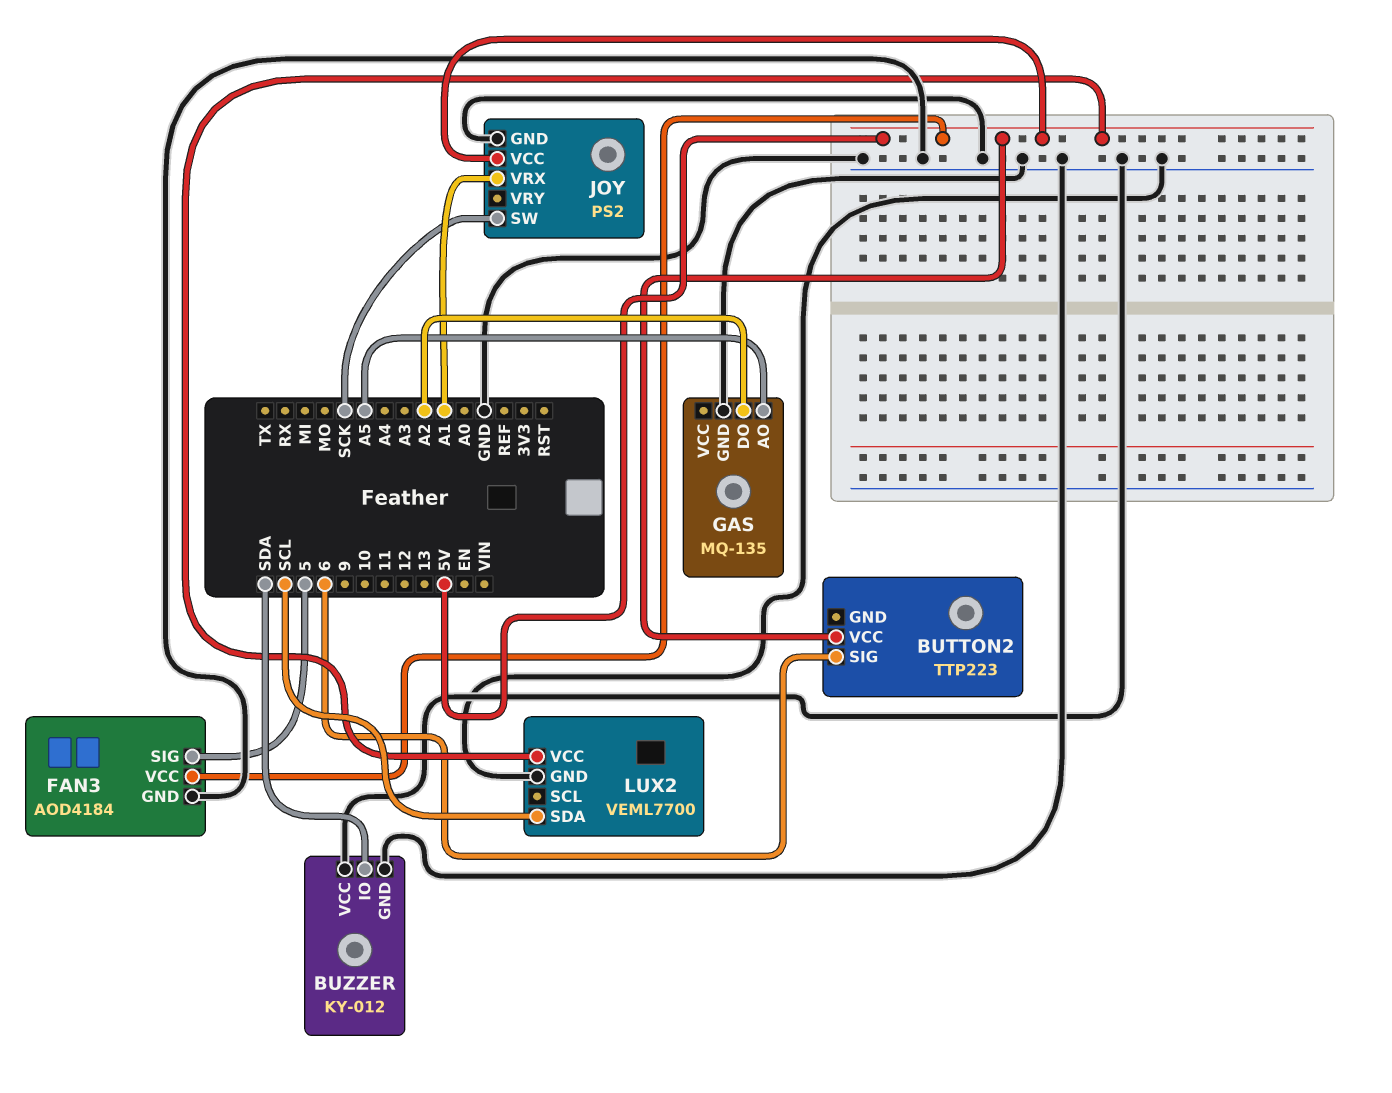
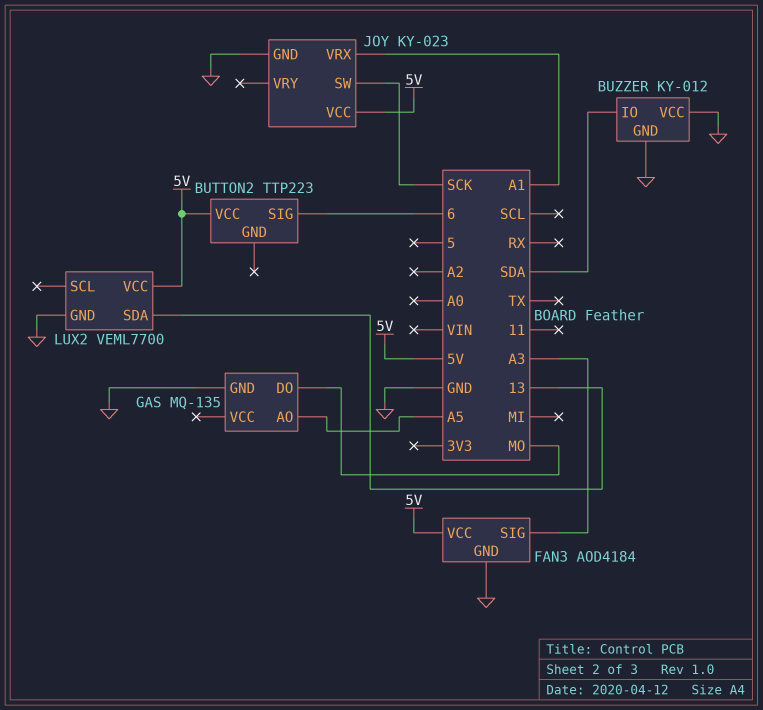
FAN3 pin SIG: 5 -> A3
GAS pin DO: A2 -> MO
JOY: PS2 -> KY-023
LUX2 pin SDA: SCL -> 13

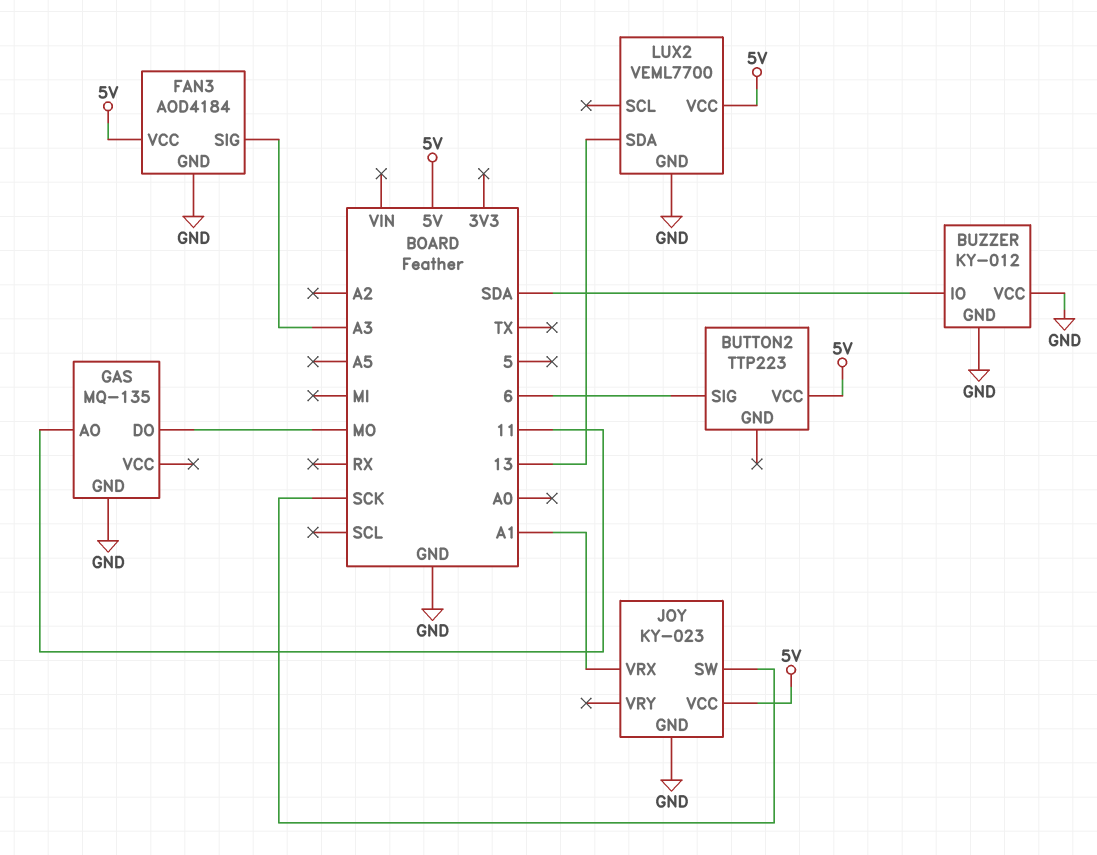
GAS pin AO: A5 -> 11

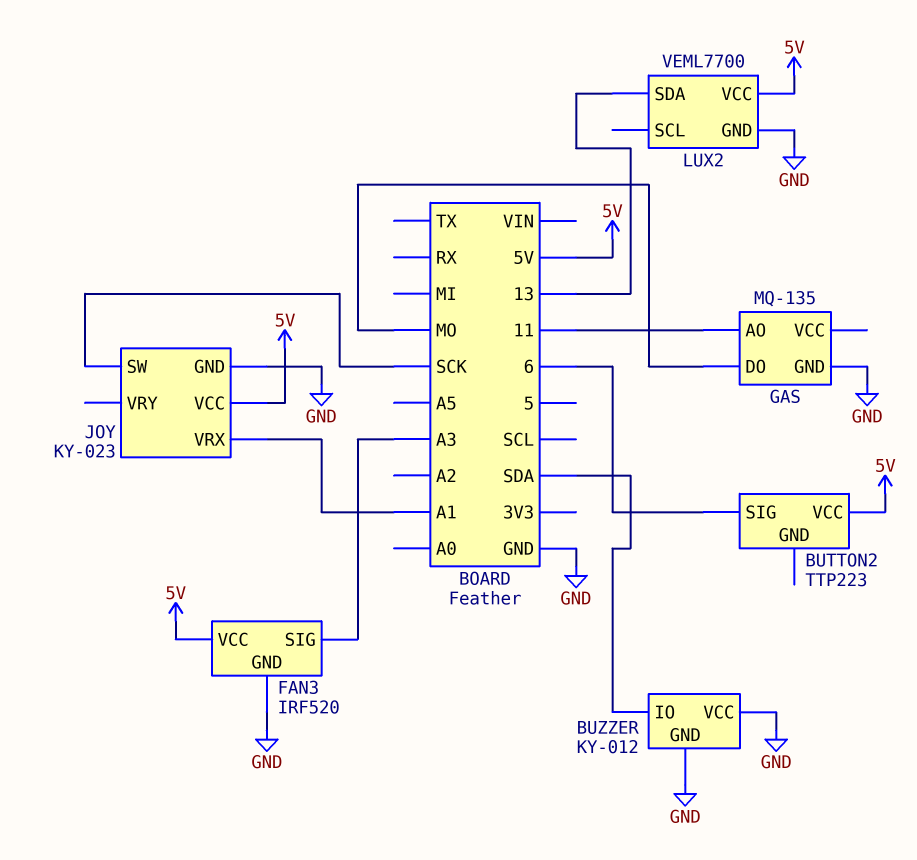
FAN3: AOD4184 -> IRF520

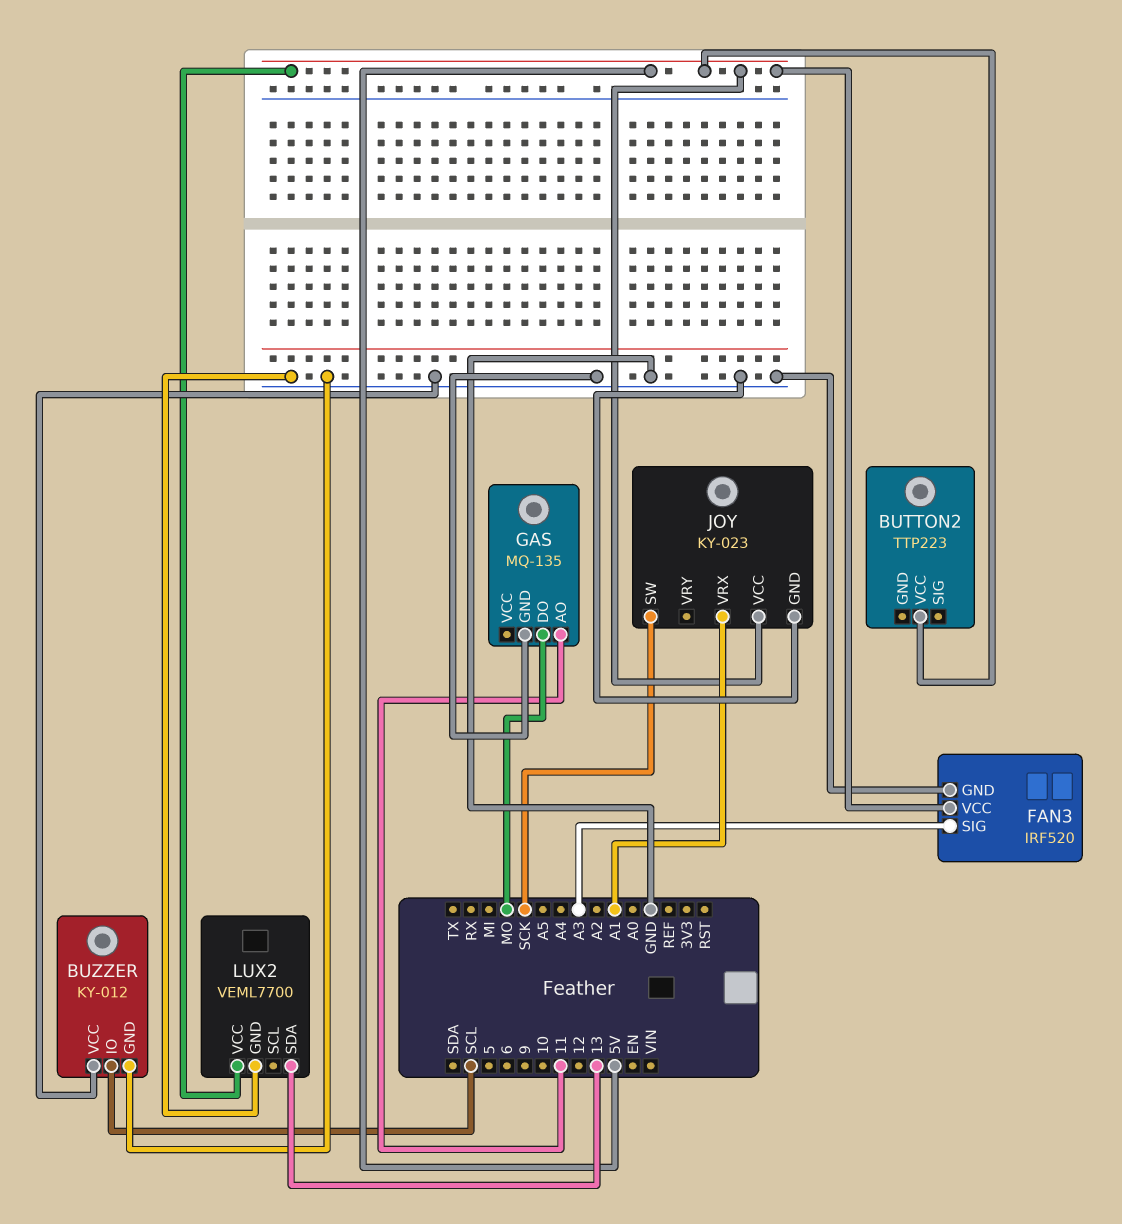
BUTTON2 pin SIG: 6 -> none
BUZZER pin IO: SDA -> SCL

